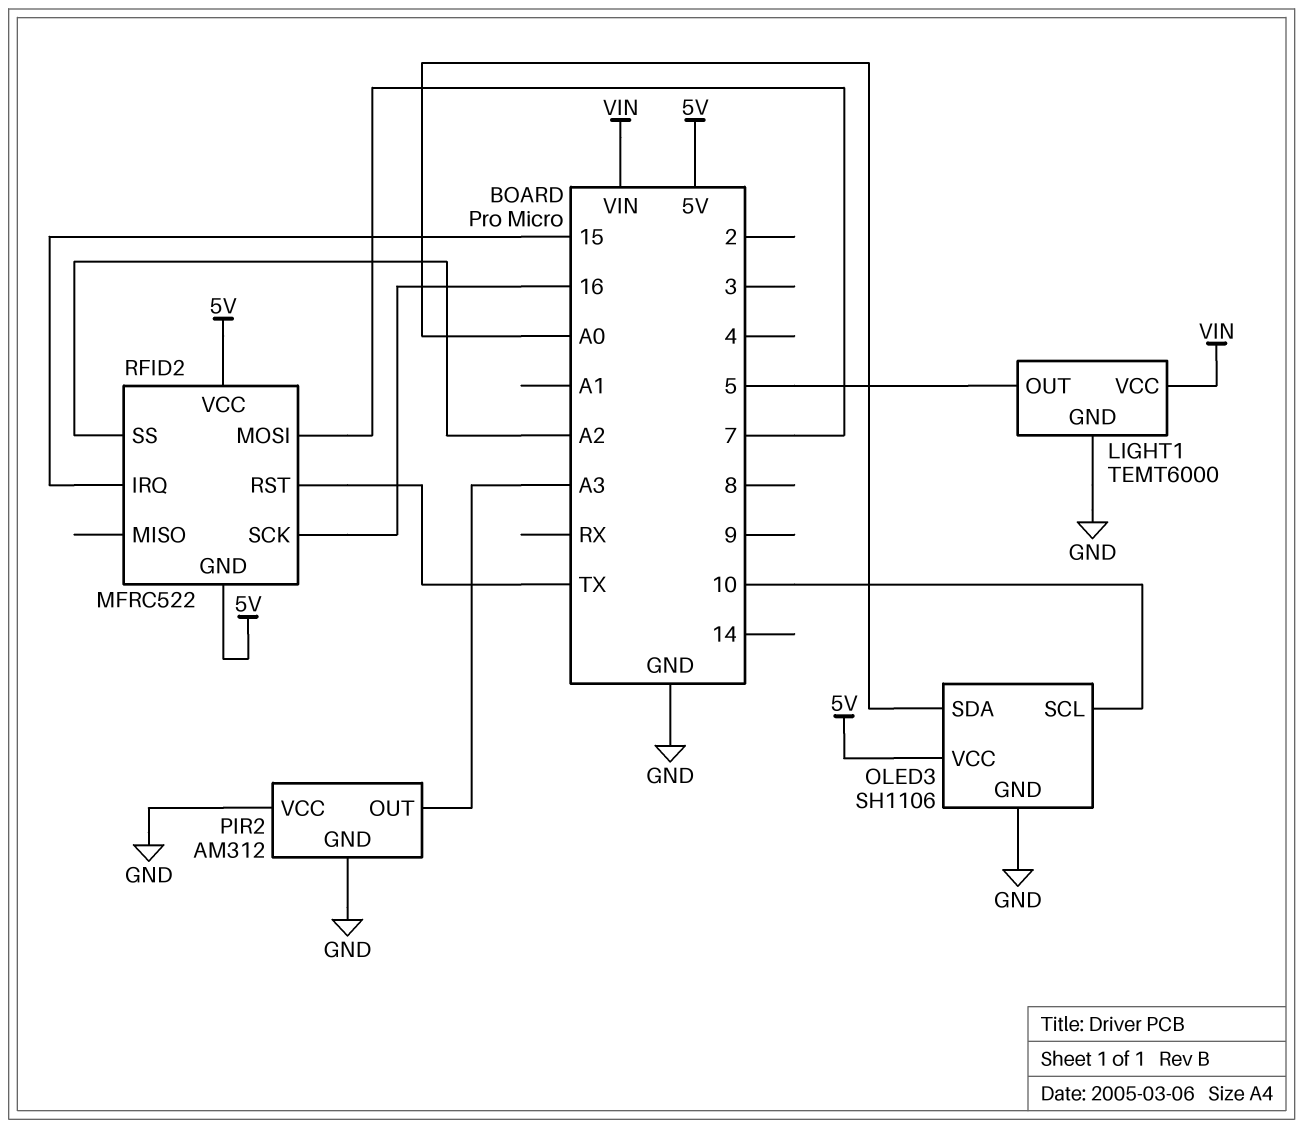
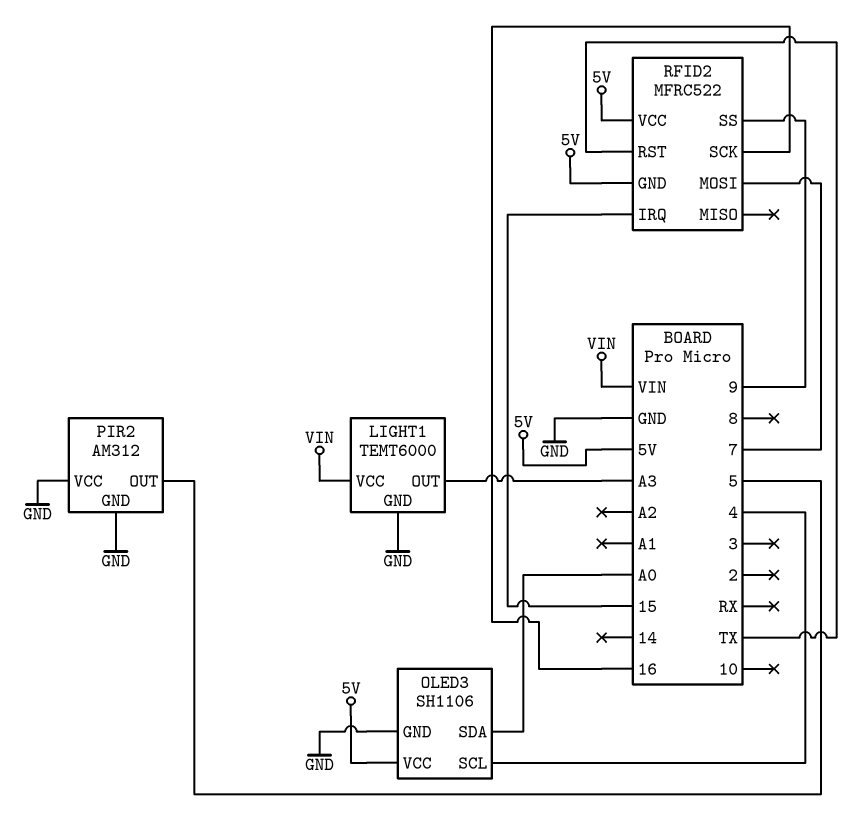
LIGHT1 pin OUT: 5 -> A3
OLED3 pin SCL: 10 -> 4
PIR2 pin OUT: A3 -> 5
RFID2 pin SS: A2 -> 9

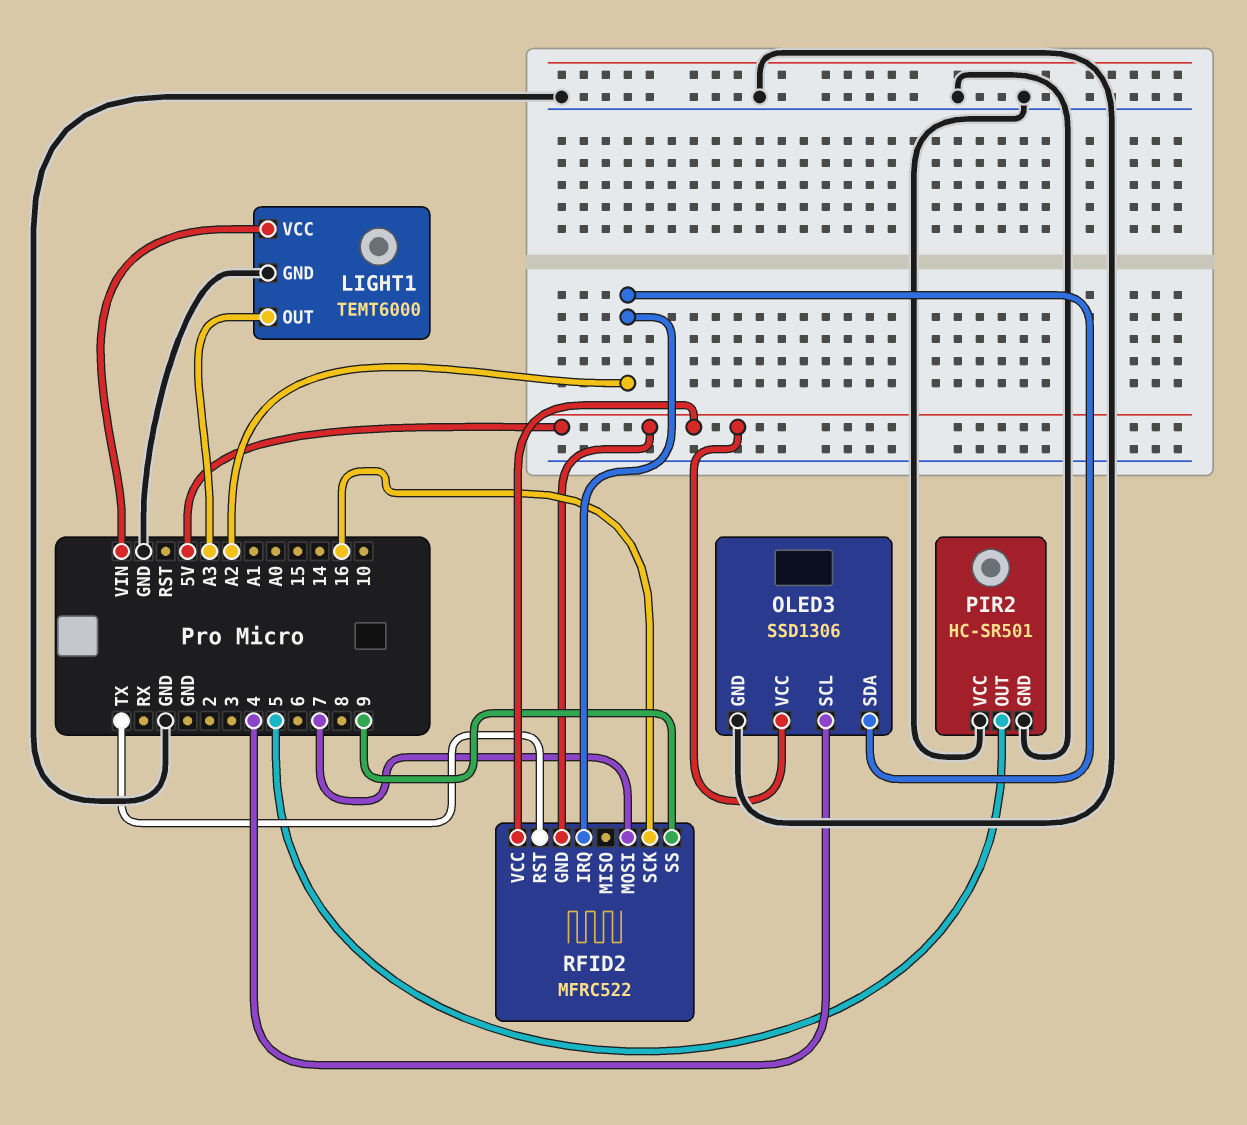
OLED3: SH1106 -> SSD1306
OLED3 pin SDA: A0 -> A2
PIR2: AM312 -> HC-SR501
RFID2 pin IRQ: 15 -> A2

